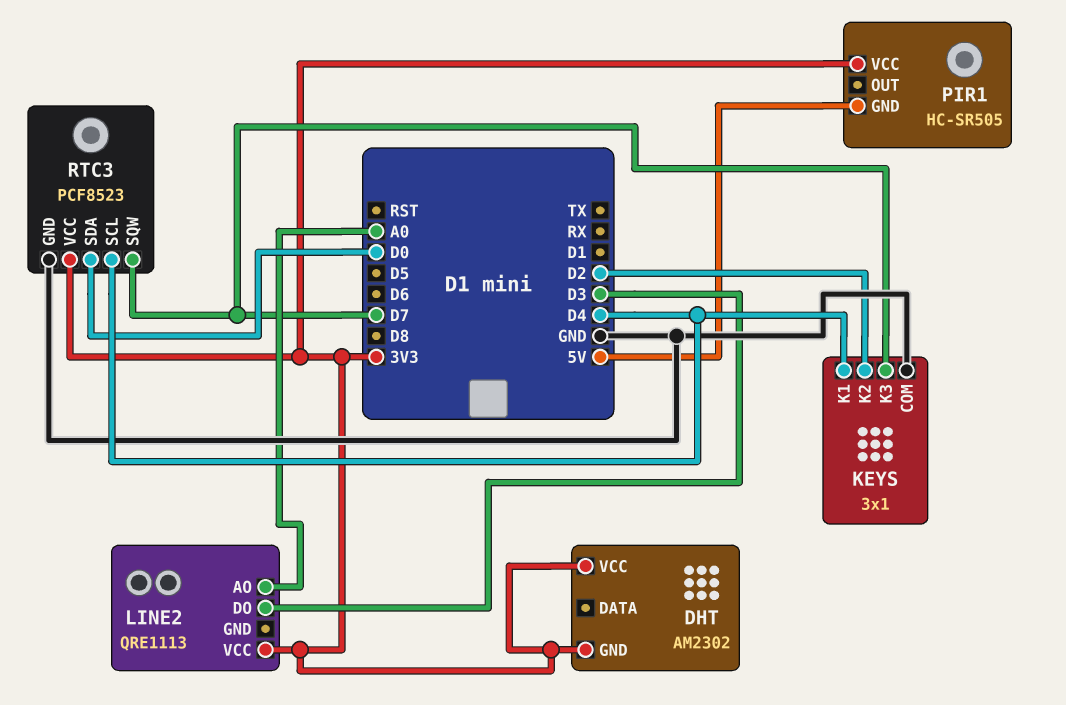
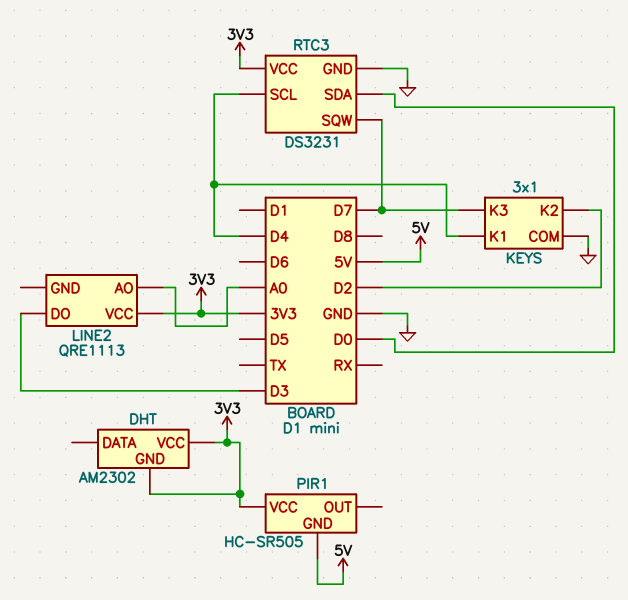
RTC3: PCF8523 -> DS3231

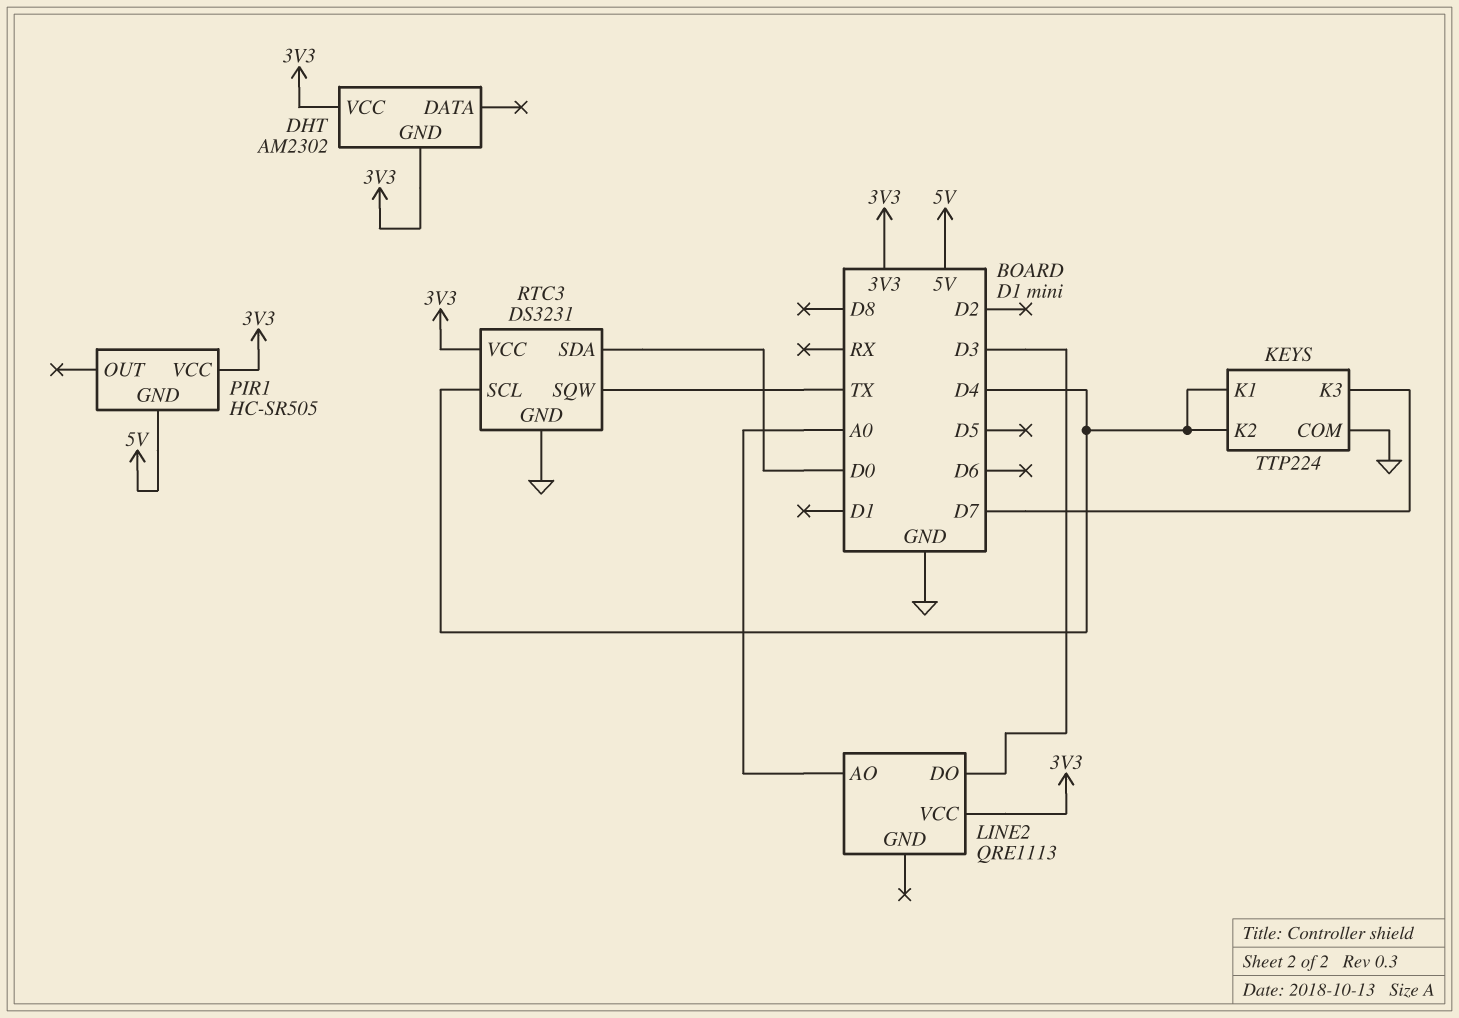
KEYS: 3x1 -> TTP224
KEYS pin K2: D2 -> D4
RTC3 pin SQW: D7 -> TX

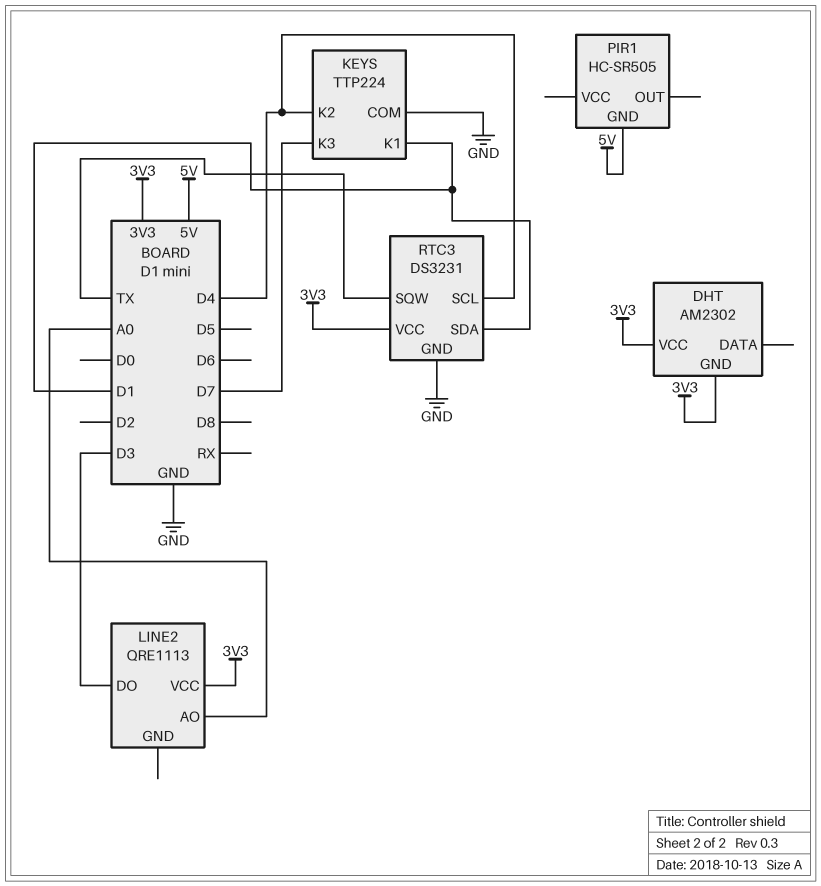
KEYS pin K1: D4 -> D1
PIR1 pin VCC: 3V3 -> none
RTC3 pin SDA: D0 -> D1

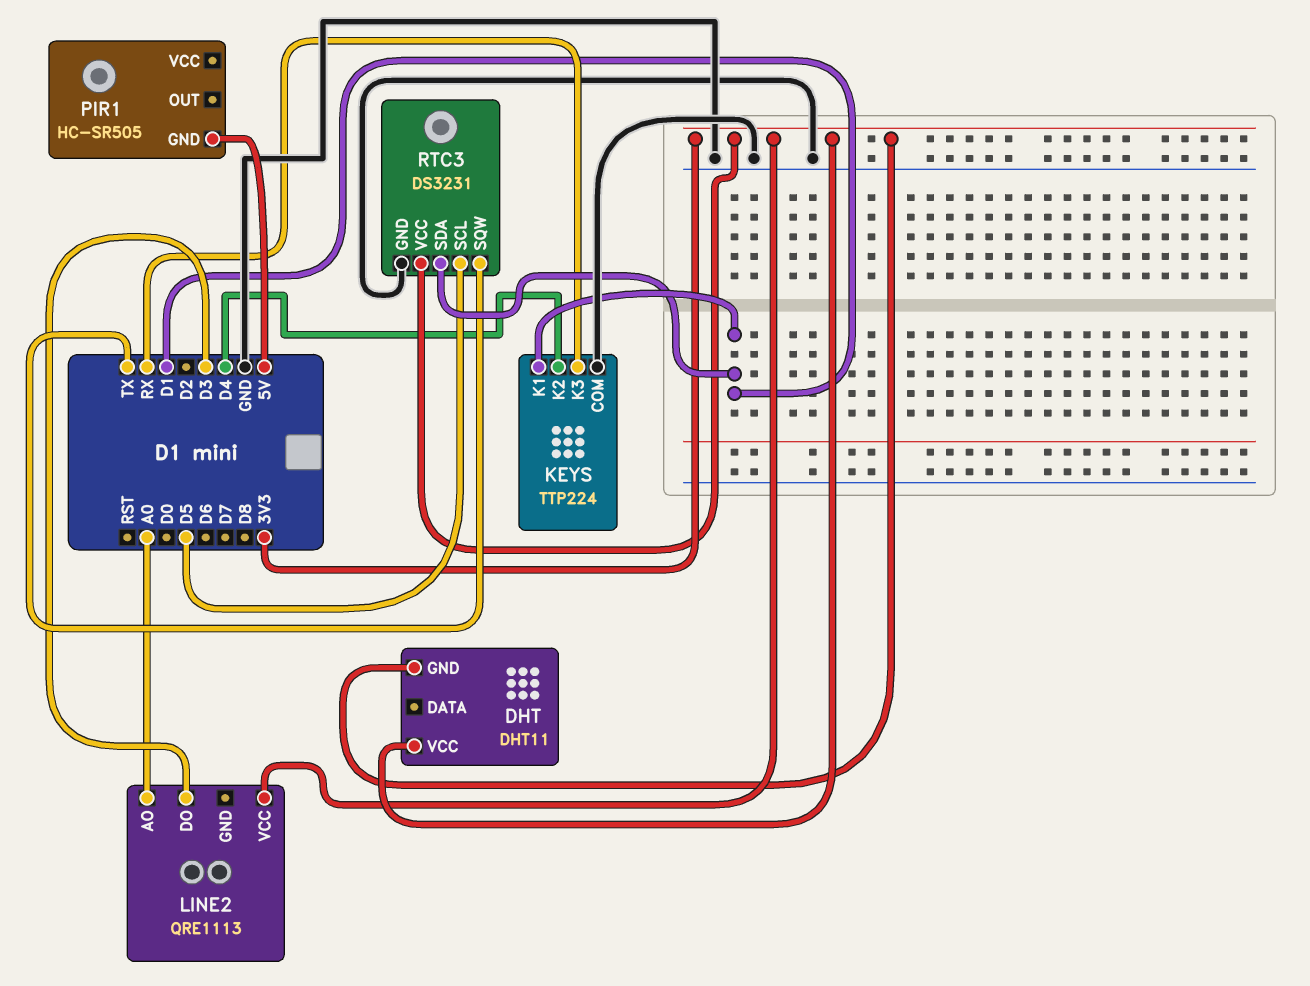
DHT: AM2302 -> DHT11
KEYS pin K3: D7 -> RX
RTC3 pin SCL: D4 -> D5

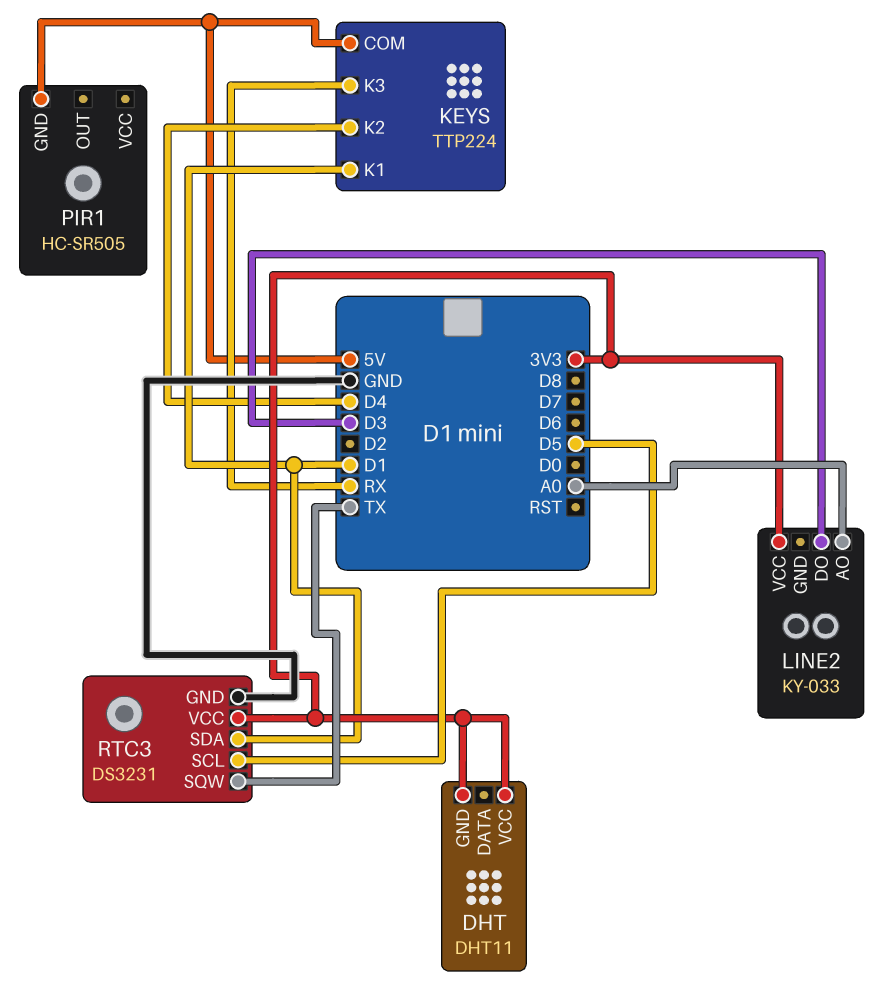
KEYS pin COM: GND -> 5V
LINE2: QRE1113 -> KY-033

